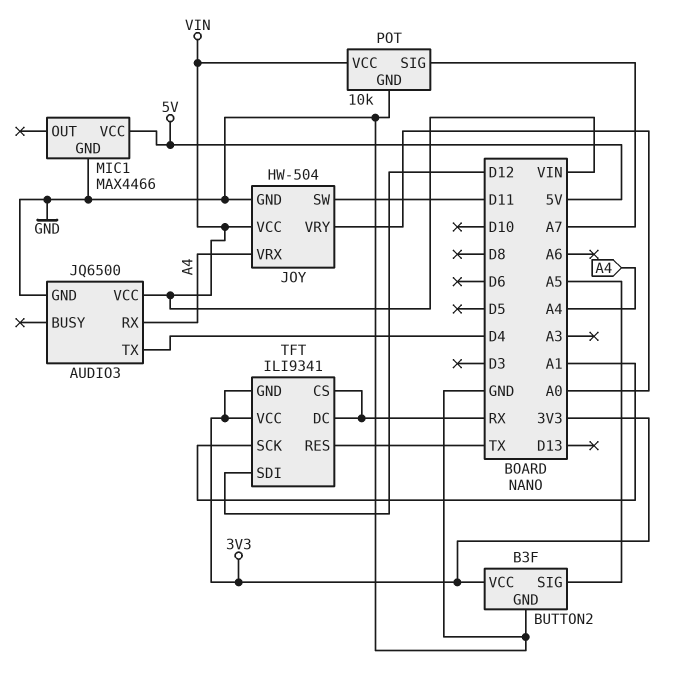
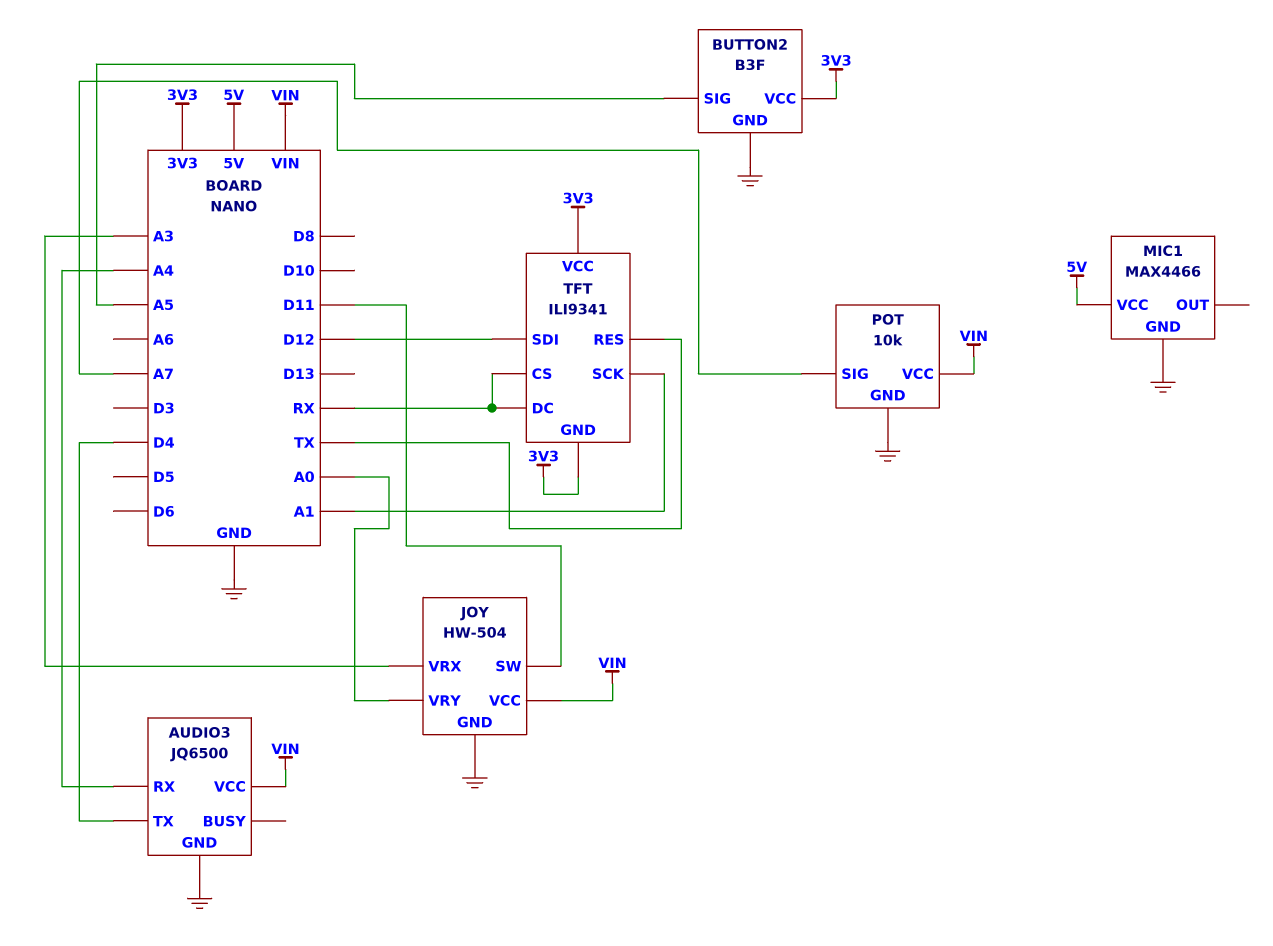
JOY pin VRX: A4 -> A3

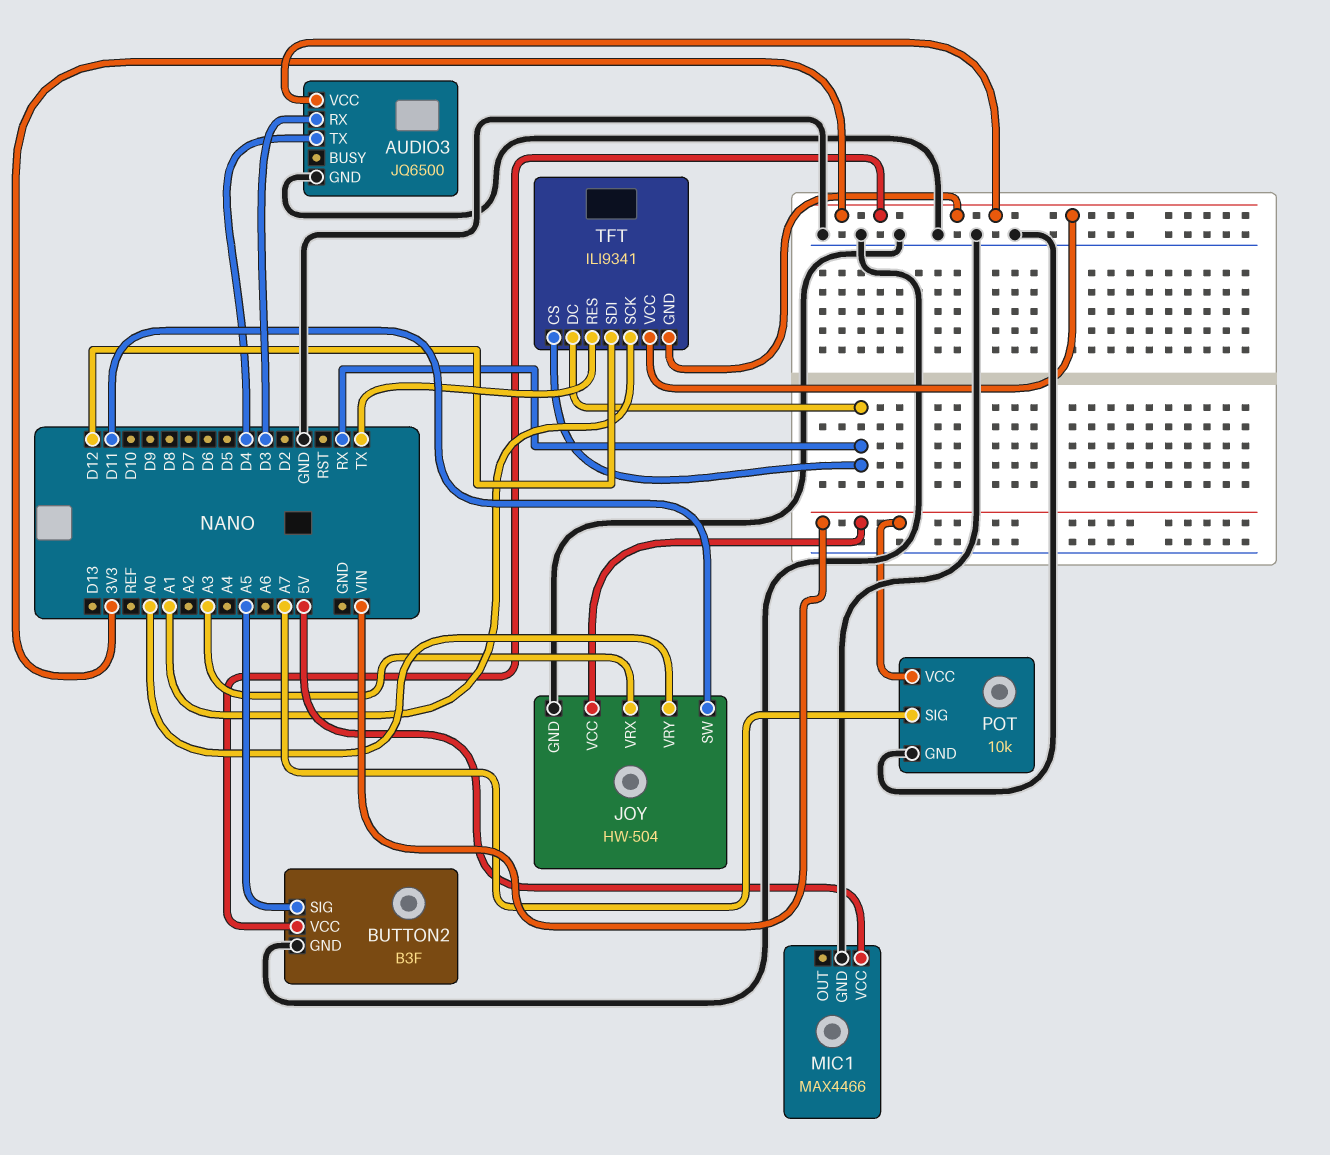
AUDIO3 pin RX: A4 -> D3
AUDIO3 pin VCC: VIN -> 3V3

